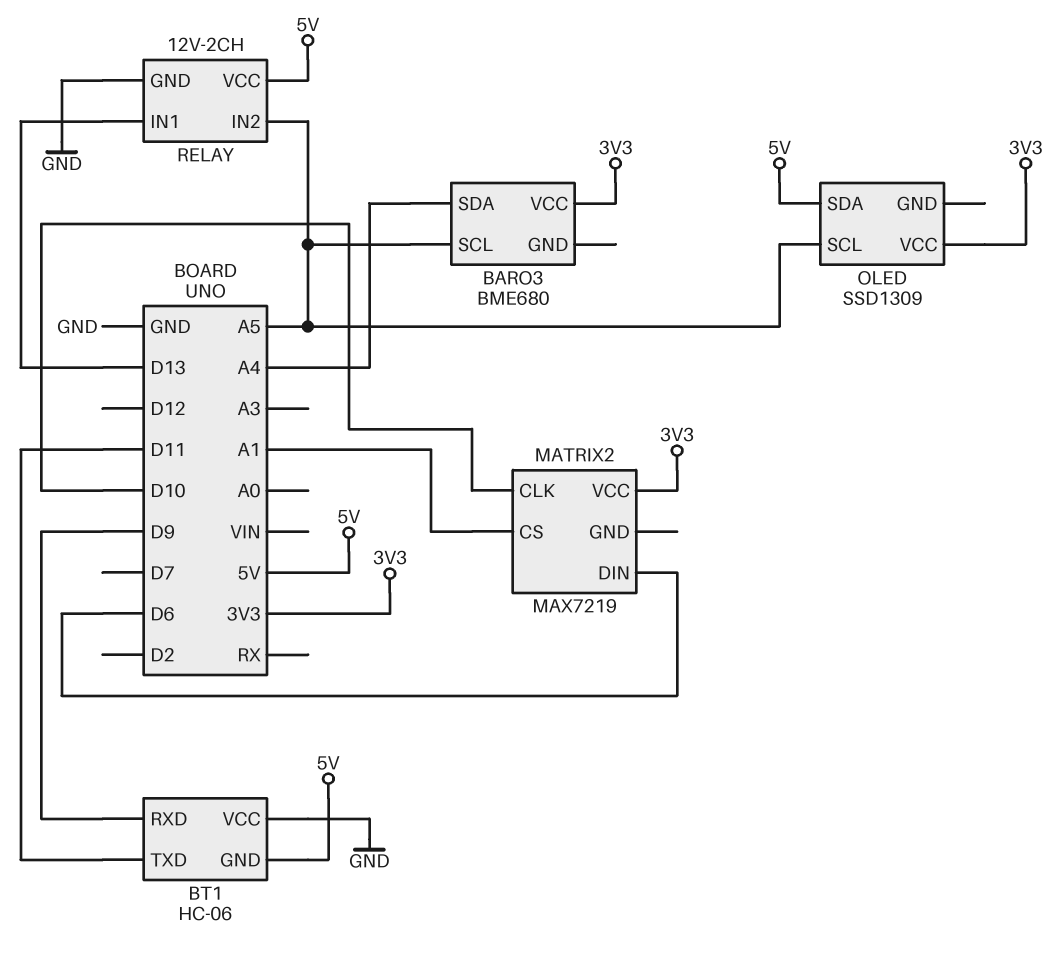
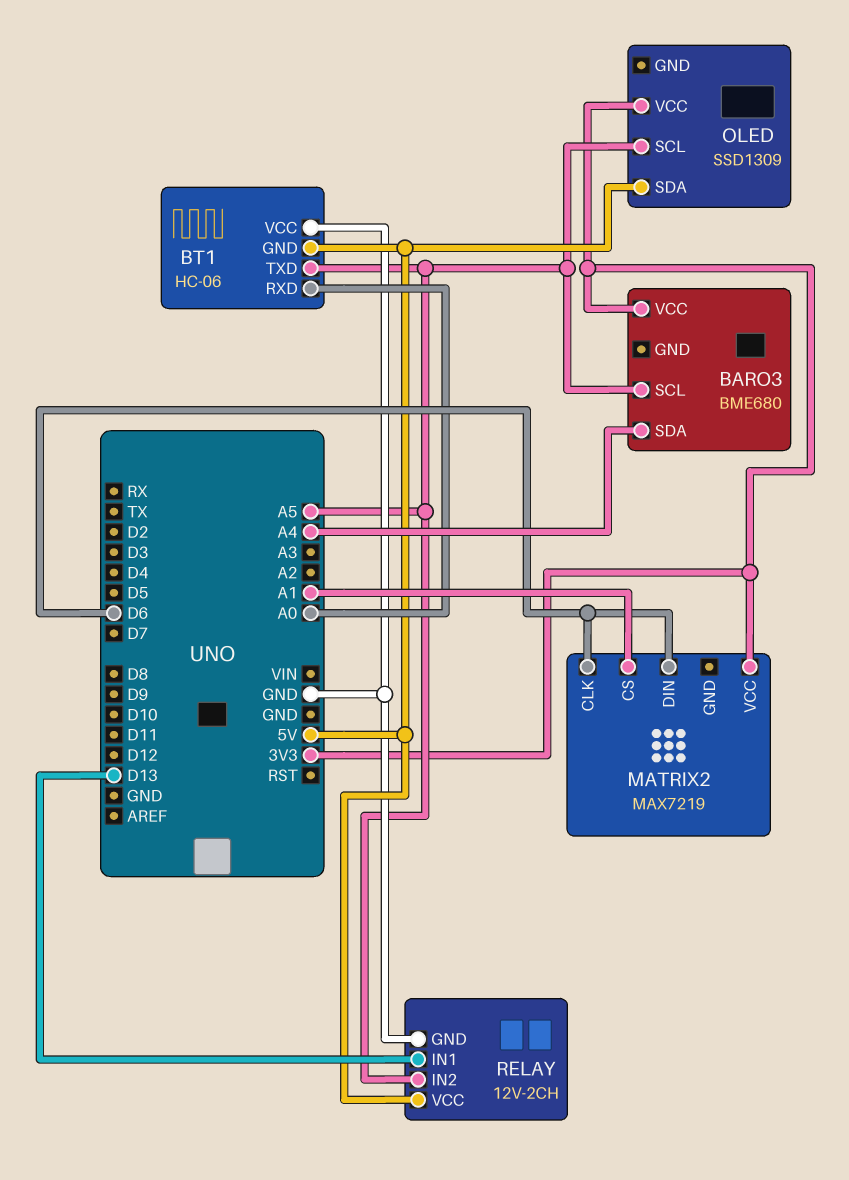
BT1 pin RXD: D9 -> A0
BT1 pin TXD: D11 -> A5
MATRIX2 pin CLK: D10 -> D6

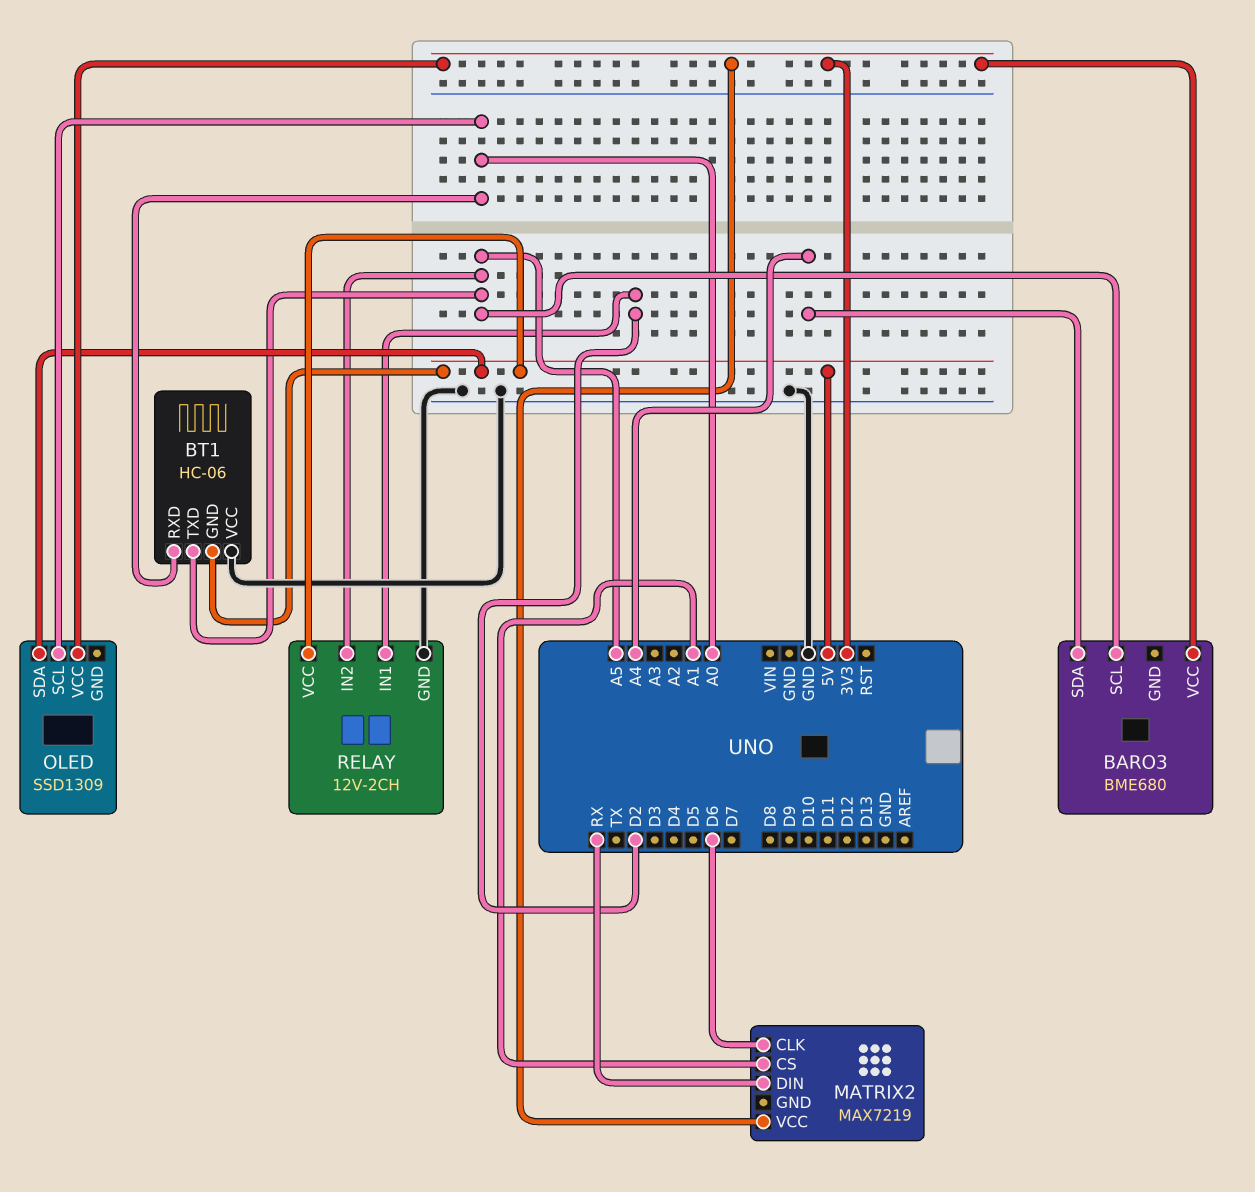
MATRIX2 pin DIN: D6 -> RX
OLED pin SCL: A5 -> A0
RELAY pin IN1: D13 -> D2

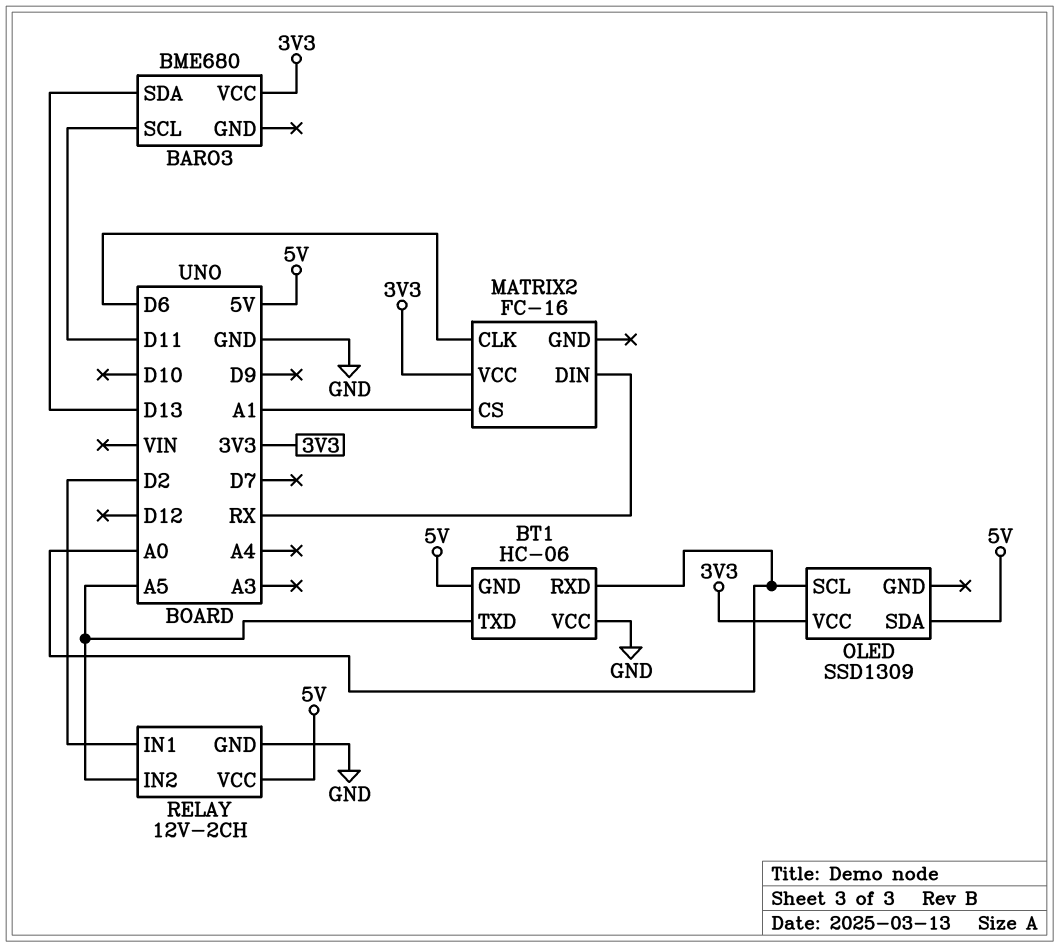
BARO3 pin SCL: A5 -> D11
BARO3 pin SDA: A4 -> D13
MATRIX2: MAX7219 -> FC-16

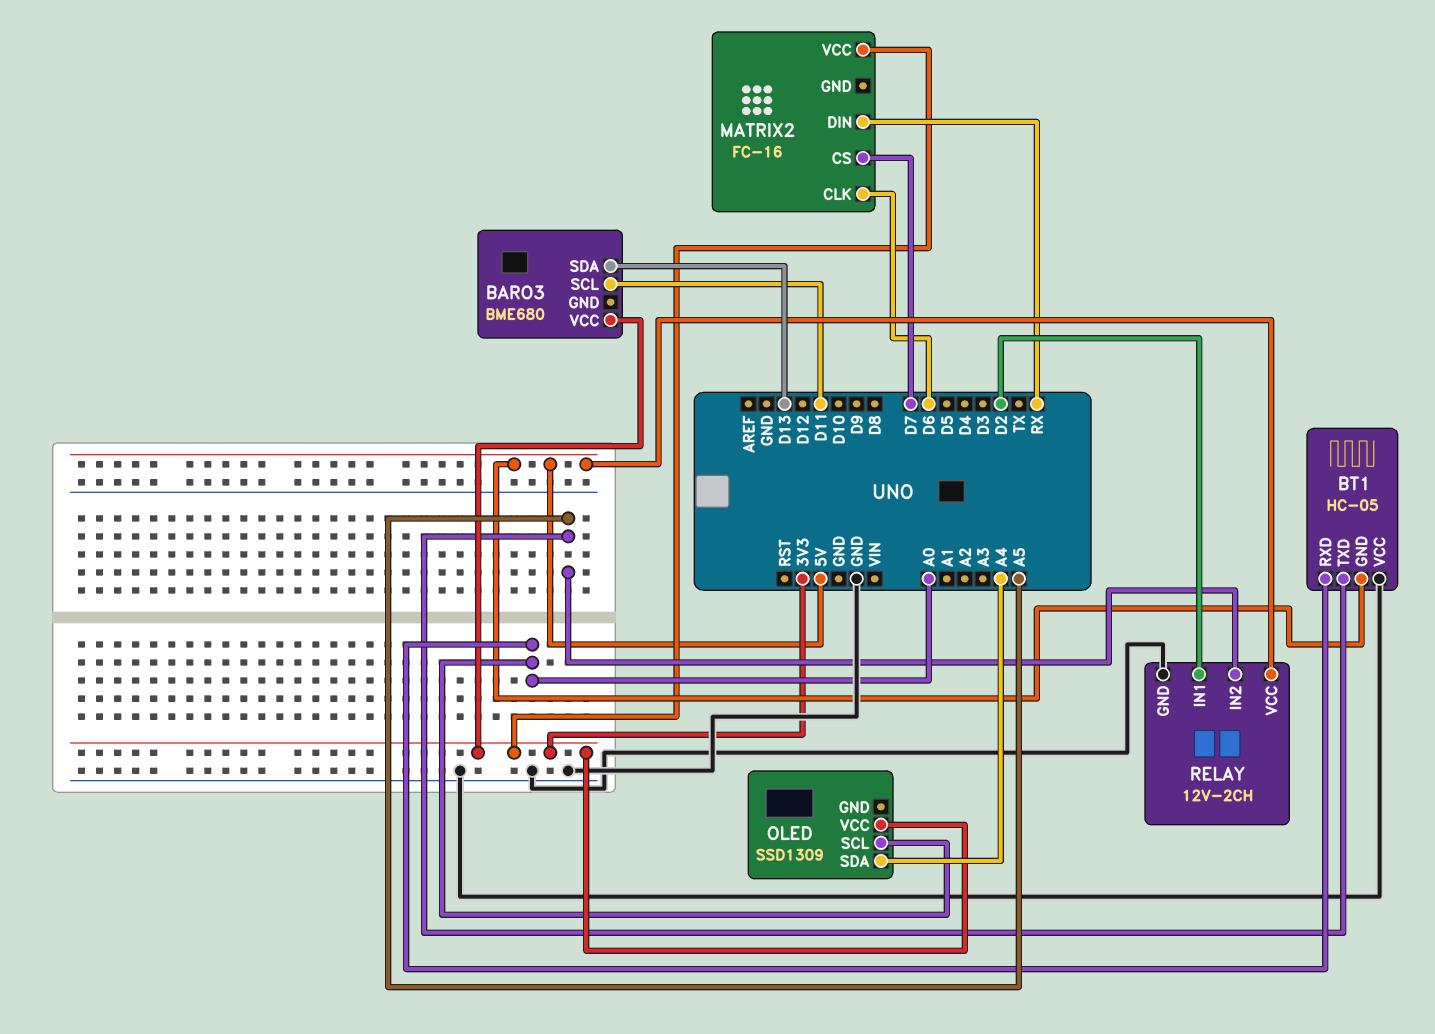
BT1: HC-06 -> HC-05
MATRIX2 pin CS: A1 -> D7
OLED pin SDA: 5V -> A4

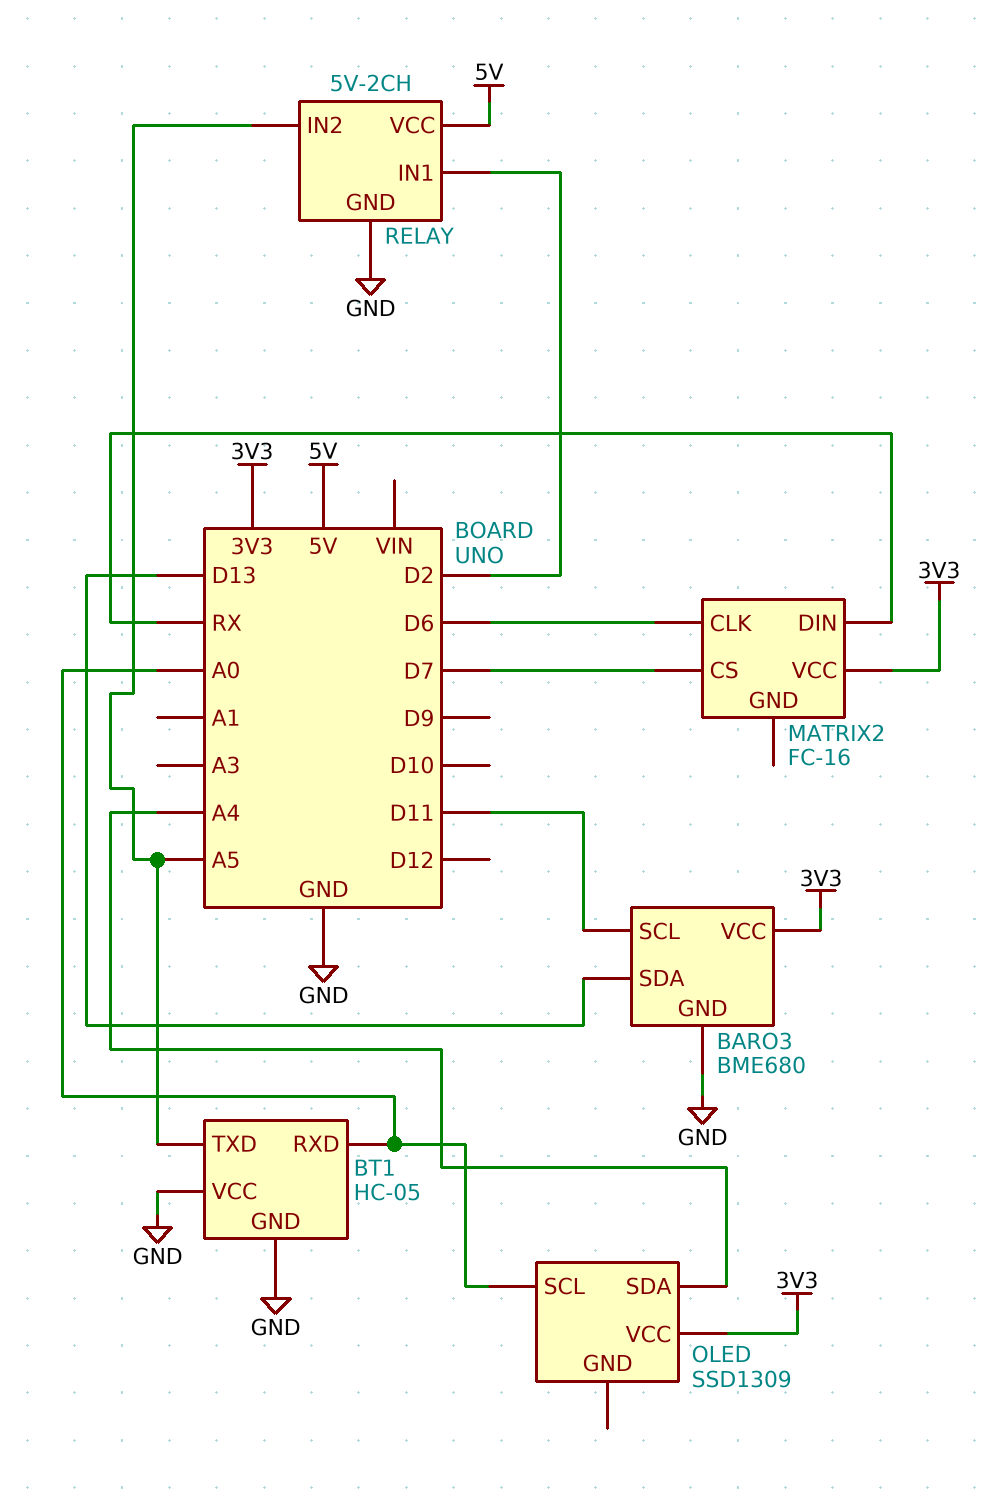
BARO3 pin GND: none -> GND
BT1 pin GND: 5V -> GND
RELAY: 12V-2CH -> 5V-2CH

